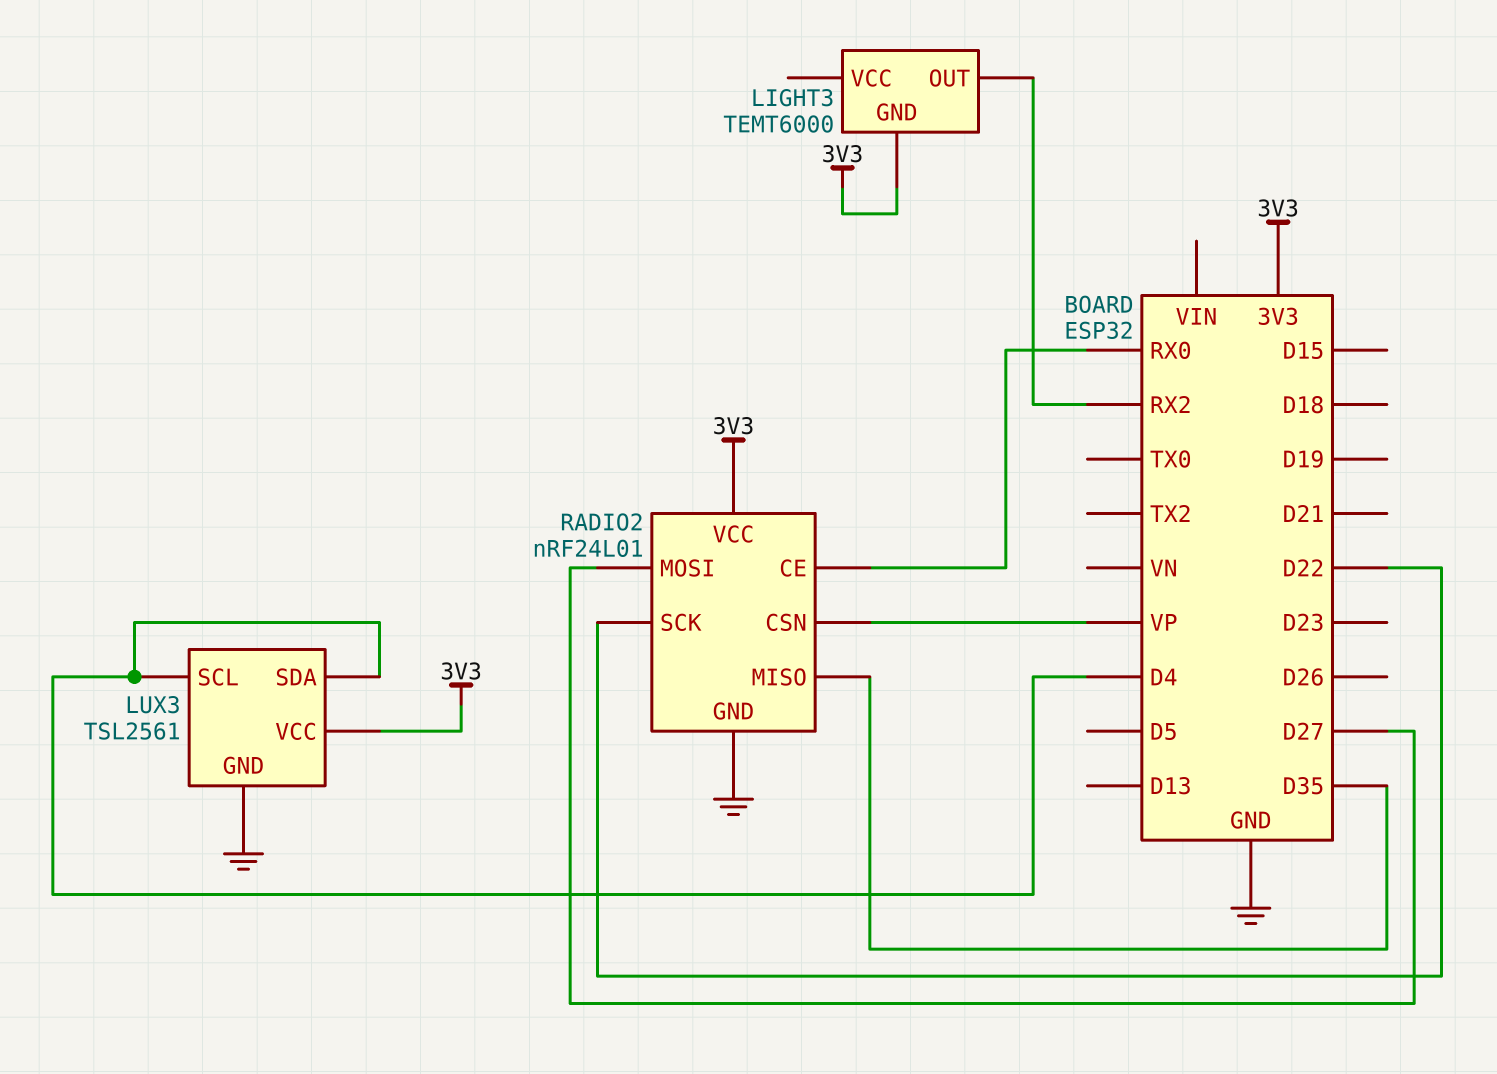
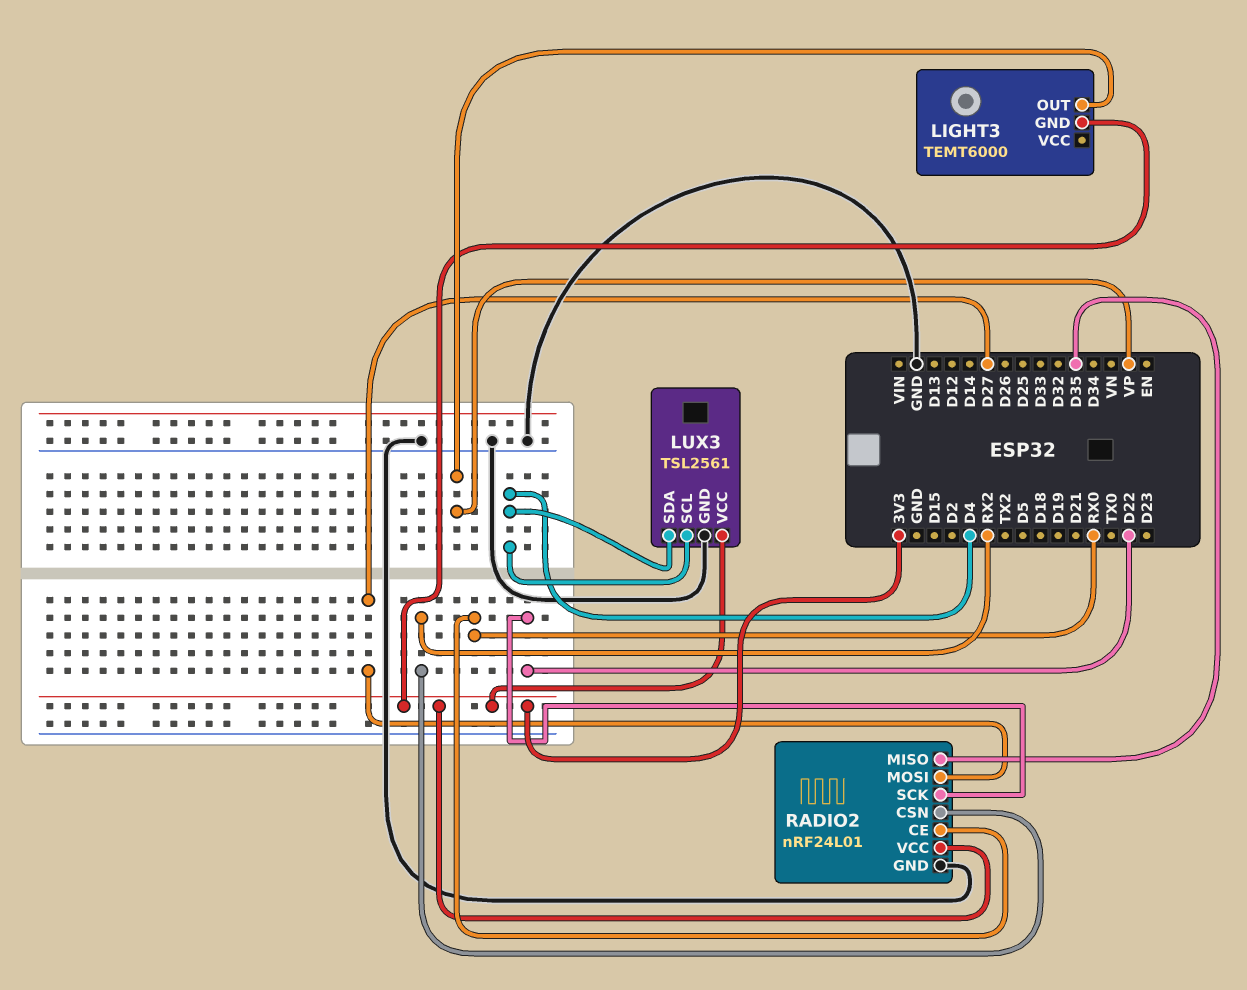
LIGHT3 pin OUT: RX2 -> VP
RADIO2 pin CSN: VP -> RX2

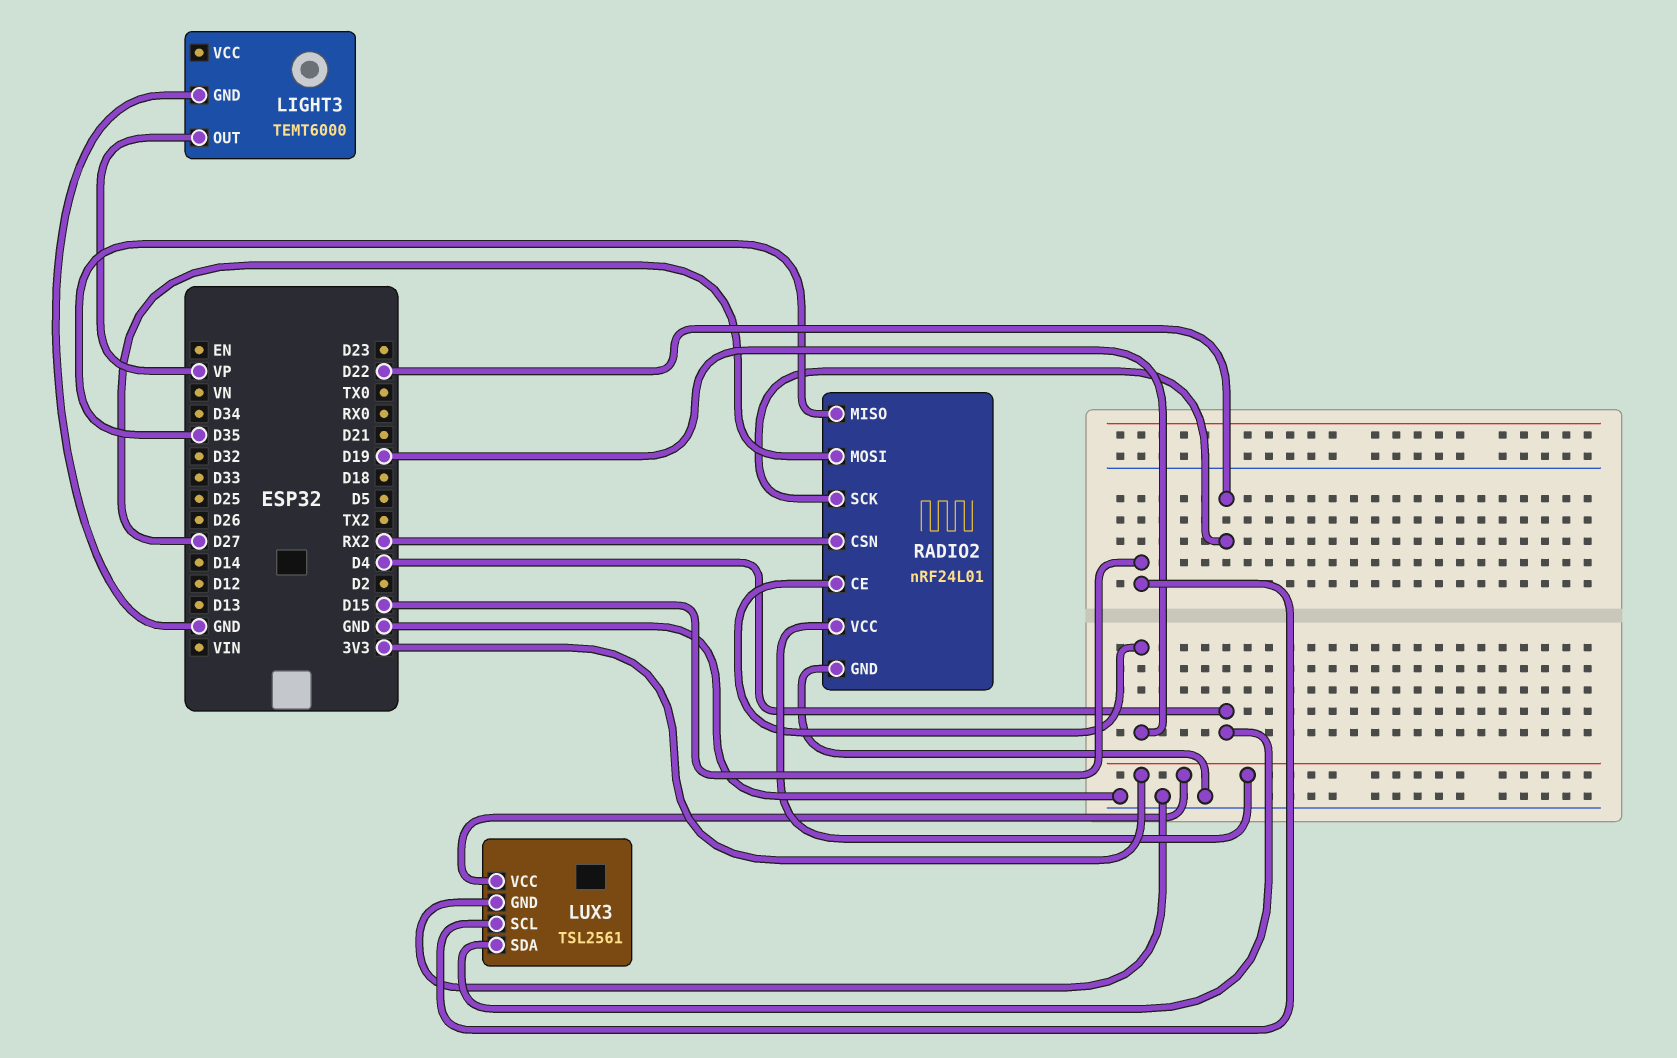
LIGHT3 pin GND: 3V3 -> GND
LUX3 pin SCL: D4 -> D15
RADIO2 pin CE: RX0 -> D19

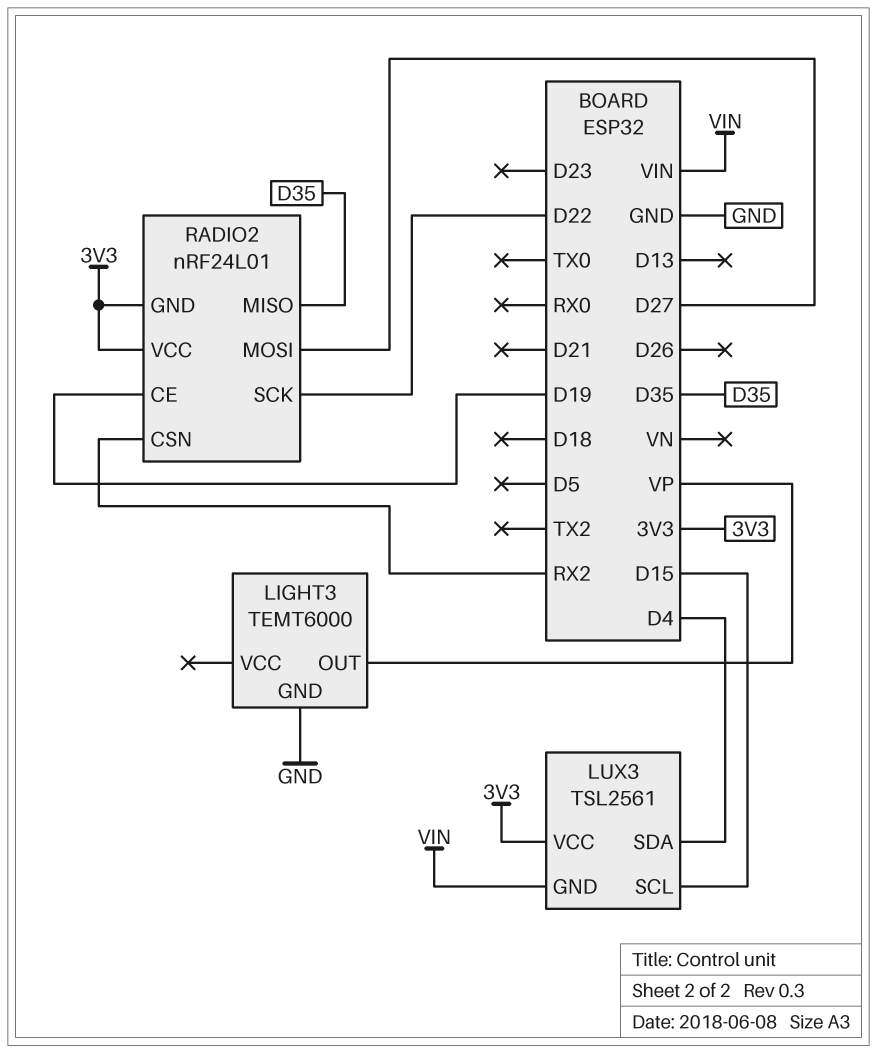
LUX3 pin GND: GND -> VIN
RADIO2 pin GND: GND -> 3V3

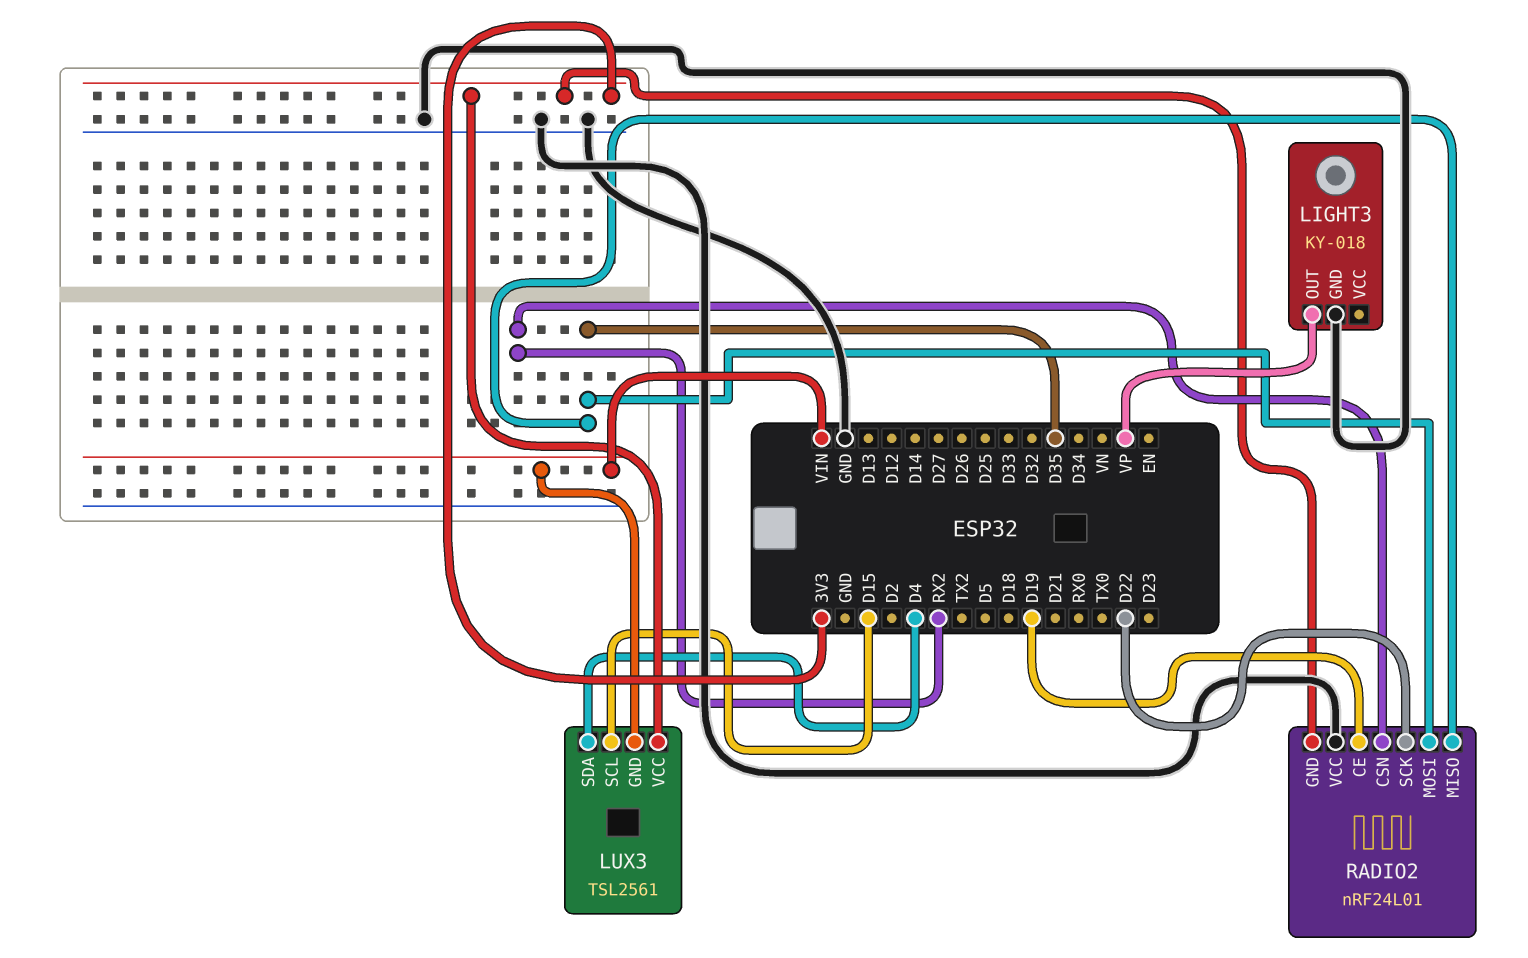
LIGHT3: TEMT6000 -> KY-018
RADIO2 pin MOSI: D27 -> D35
RADIO2 pin VCC: 3V3 -> GND

